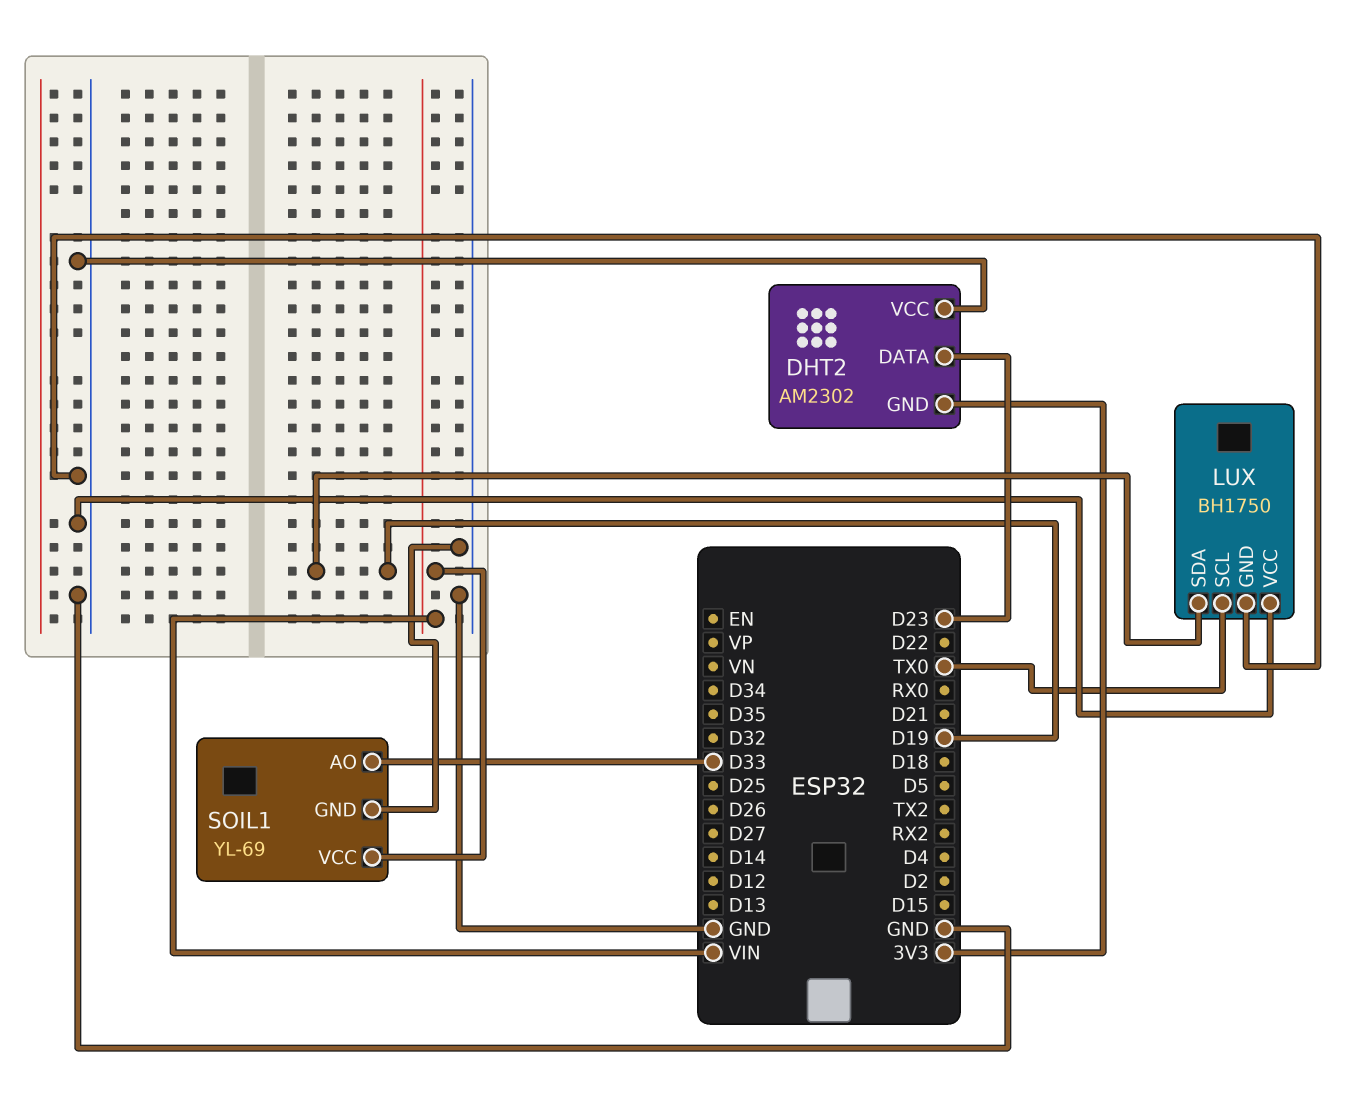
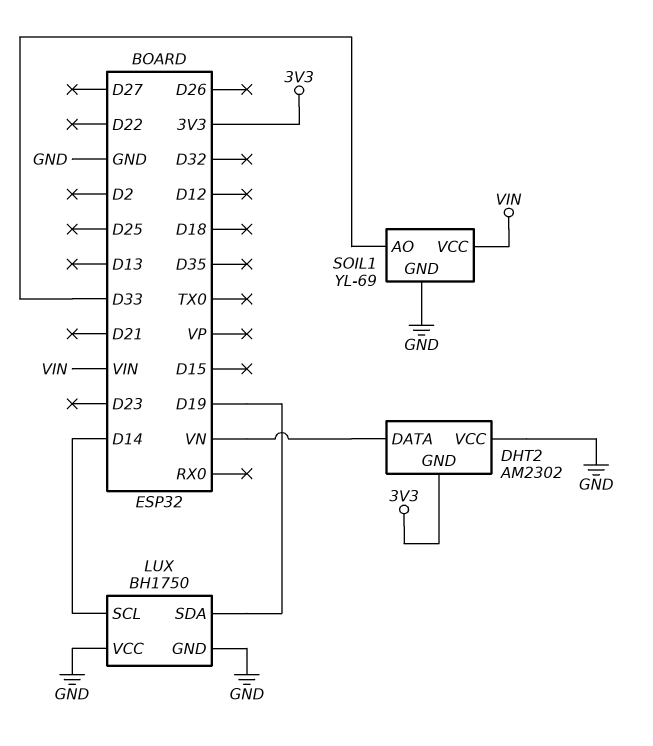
DHT2 pin DATA: D23 -> VN
LUX pin SCL: TX0 -> D14

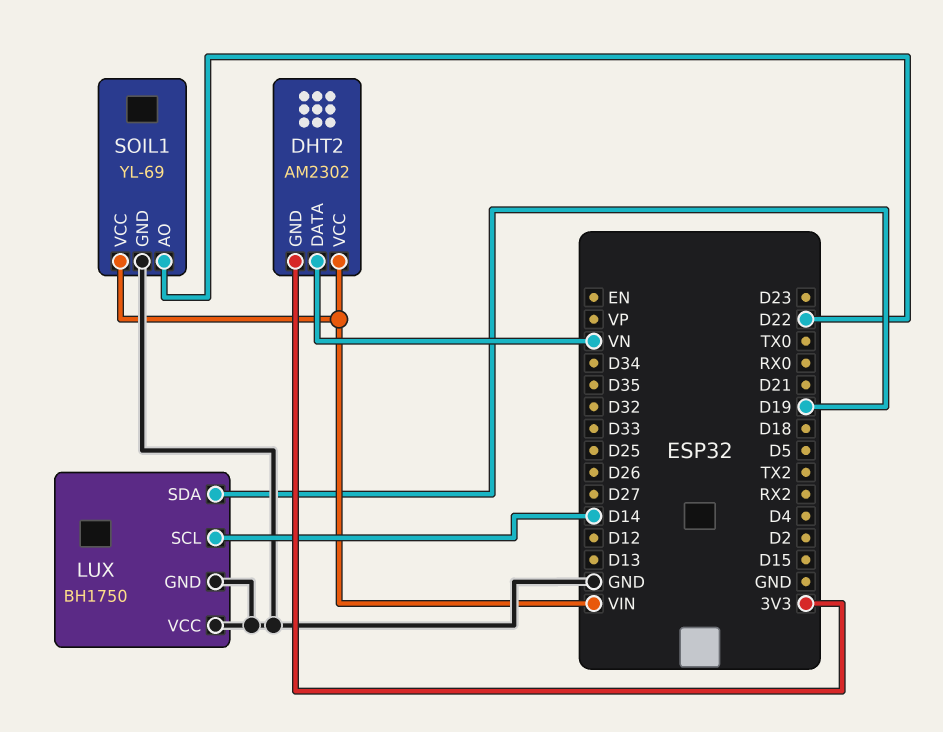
DHT2 pin VCC: GND -> VIN
SOIL1 pin AO: D33 -> D22

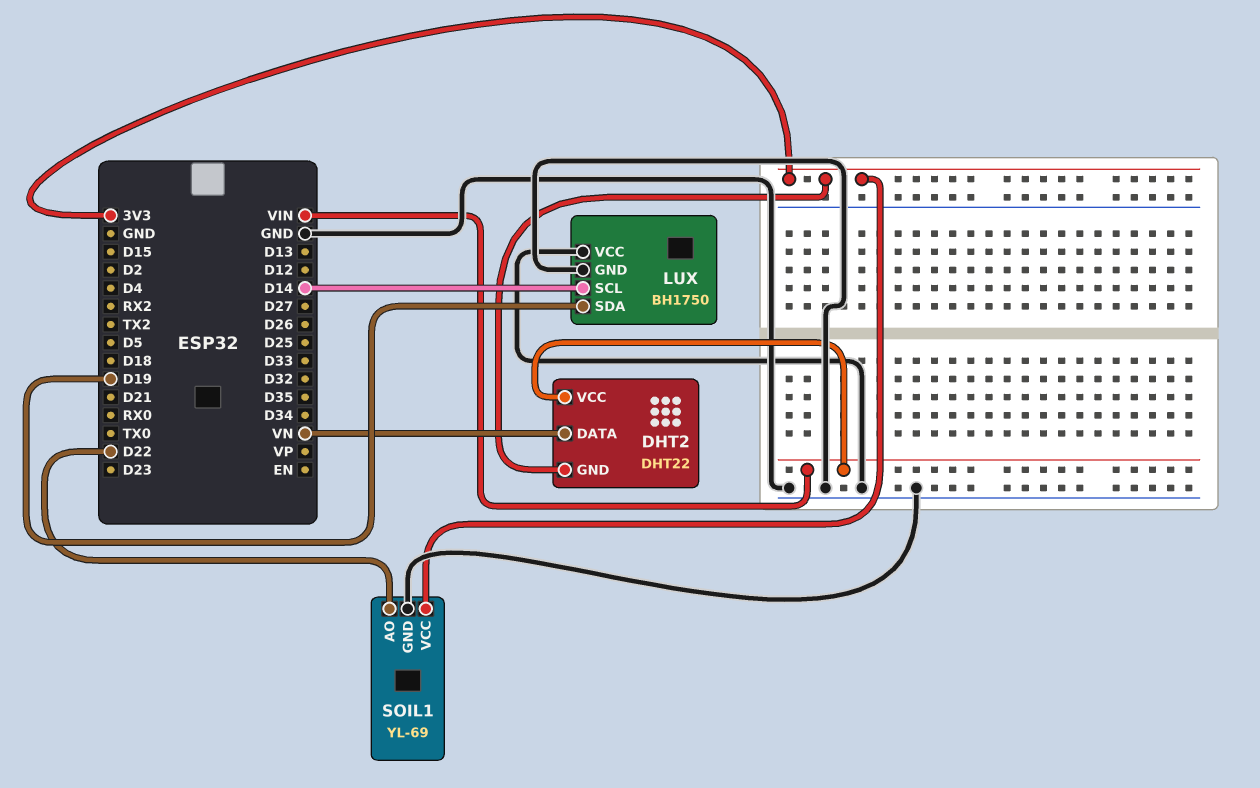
DHT2: AM2302 -> DHT22
SOIL1 pin VCC: VIN -> 3V3

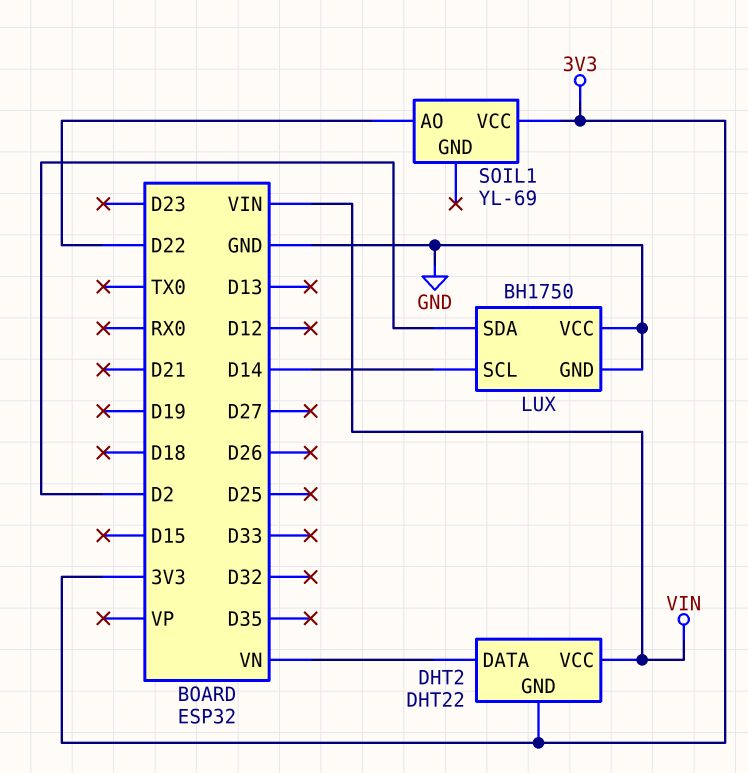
LUX pin SDA: D19 -> D2
SOIL1 pin GND: GND -> none

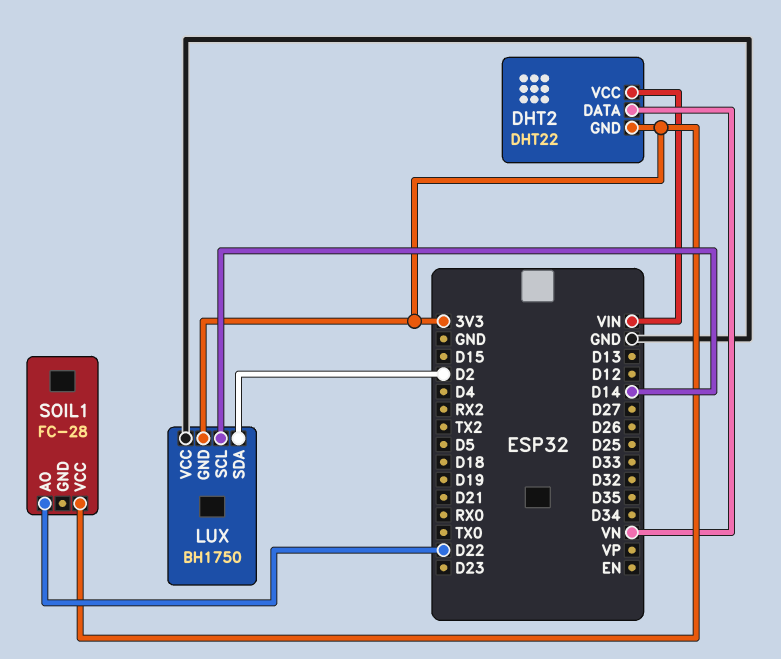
LUX pin GND: GND -> 3V3
SOIL1: YL-69 -> FC-28

